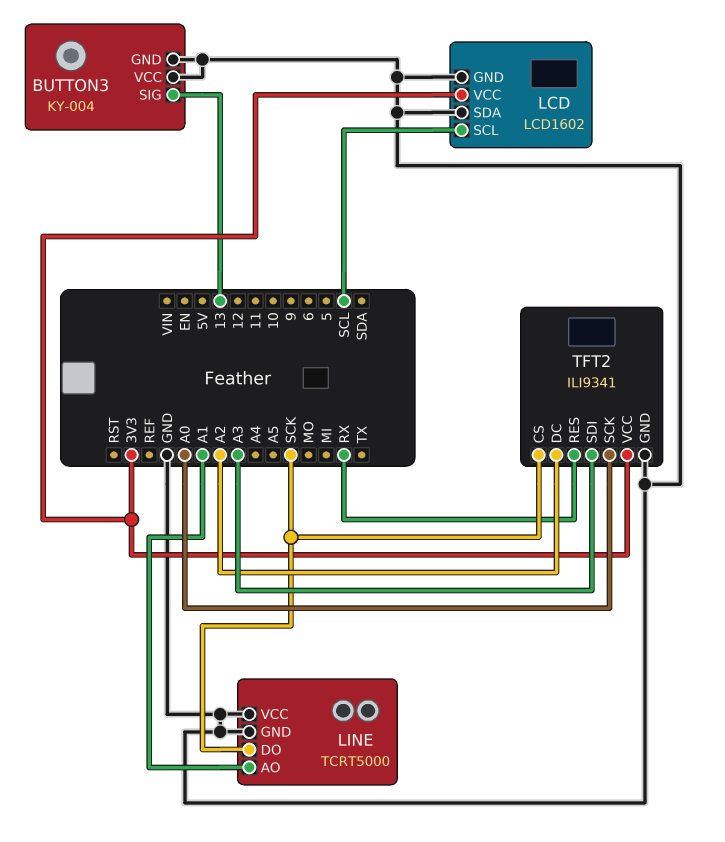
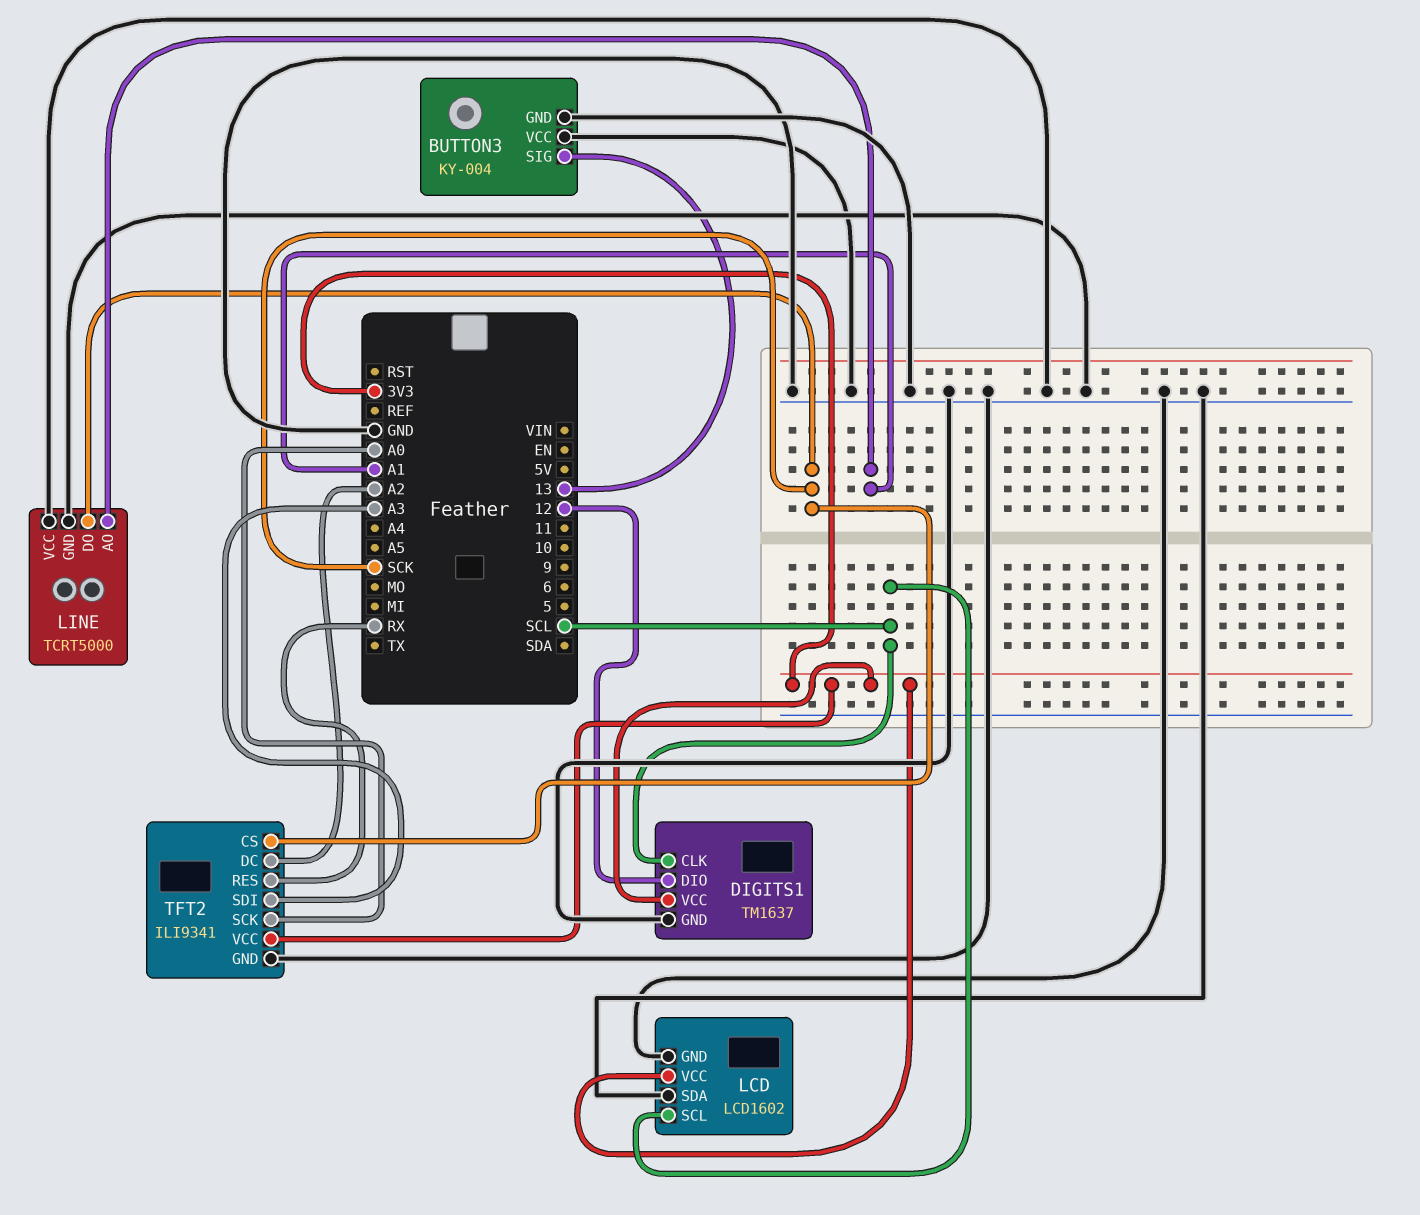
DIGITS1: none -> TM1637
DIGITS1 pin CLK: none -> SCL
DIGITS1 pin DIO: none -> 12
DIGITS1 pin GND: none -> GND
DIGITS1 pin VCC: none -> 3V3

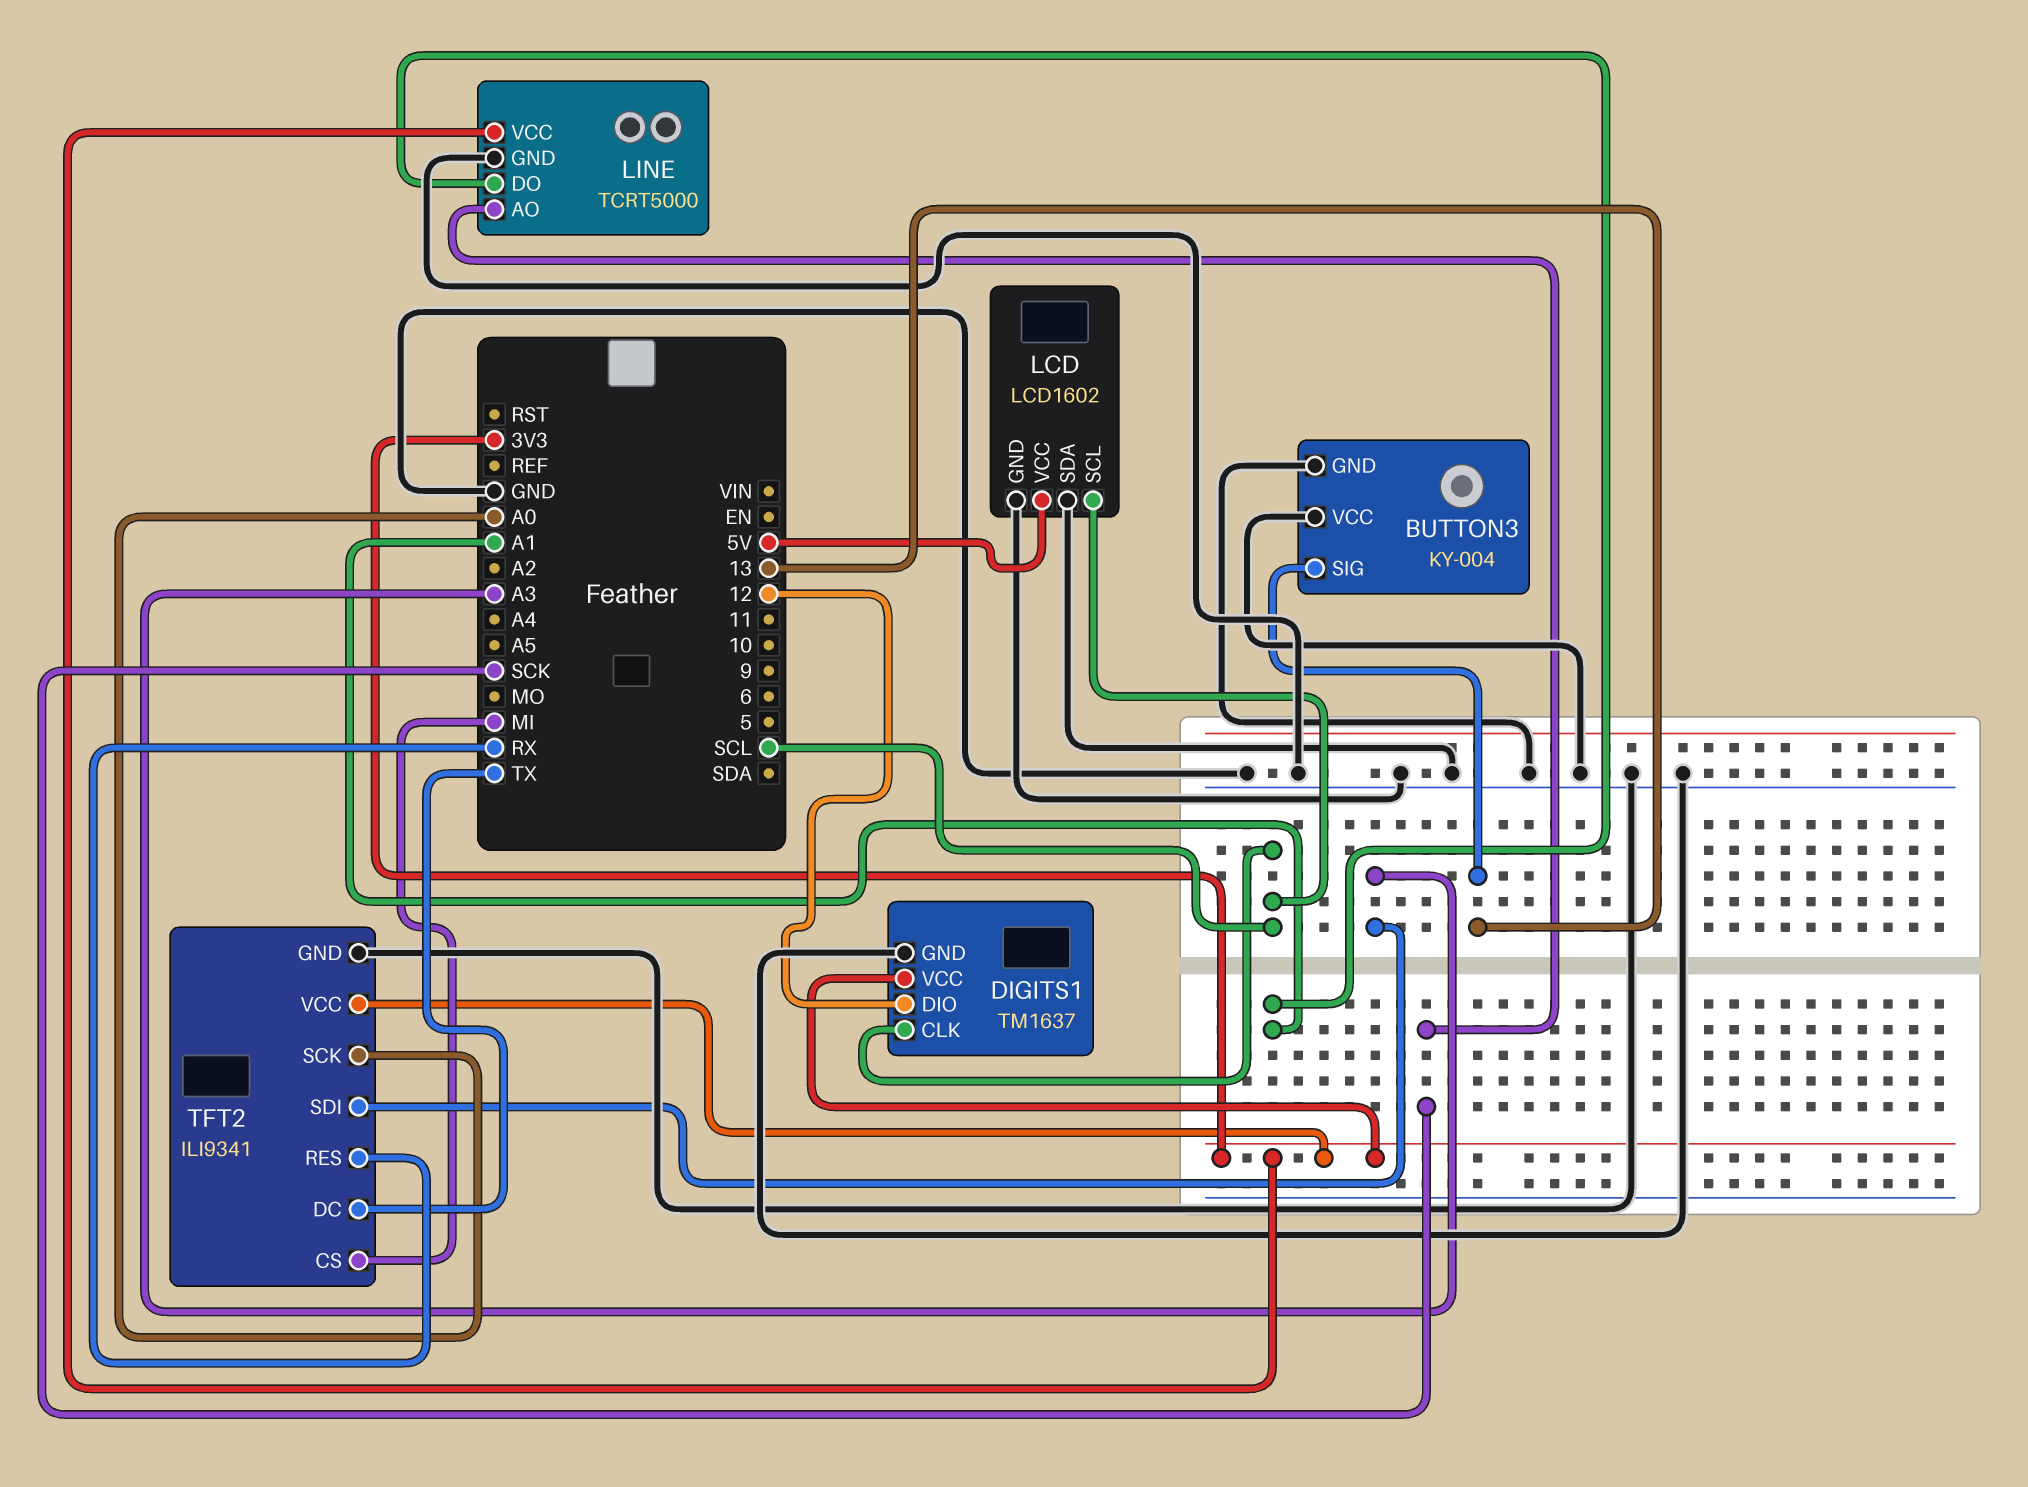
LCD pin VCC: 3V3 -> 5V
LINE pin AO: A1 -> SCK
LINE pin DO: SCK -> A1
LINE pin VCC: GND -> 3V3
TFT2 pin CS: SCK -> MI
TFT2 pin DC: A2 -> TX

